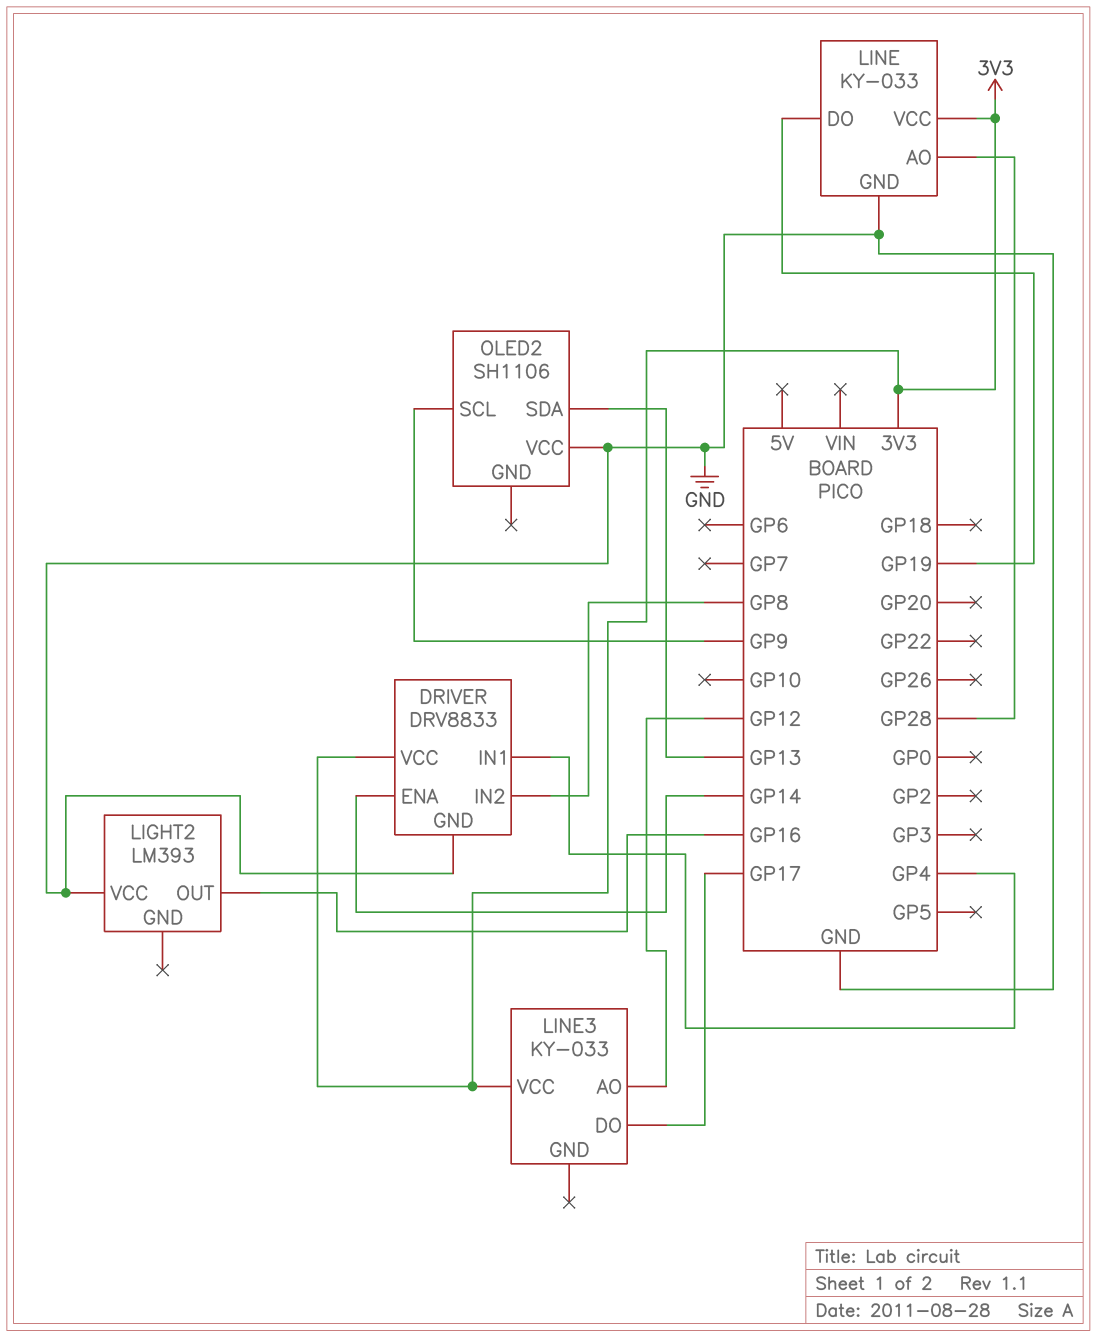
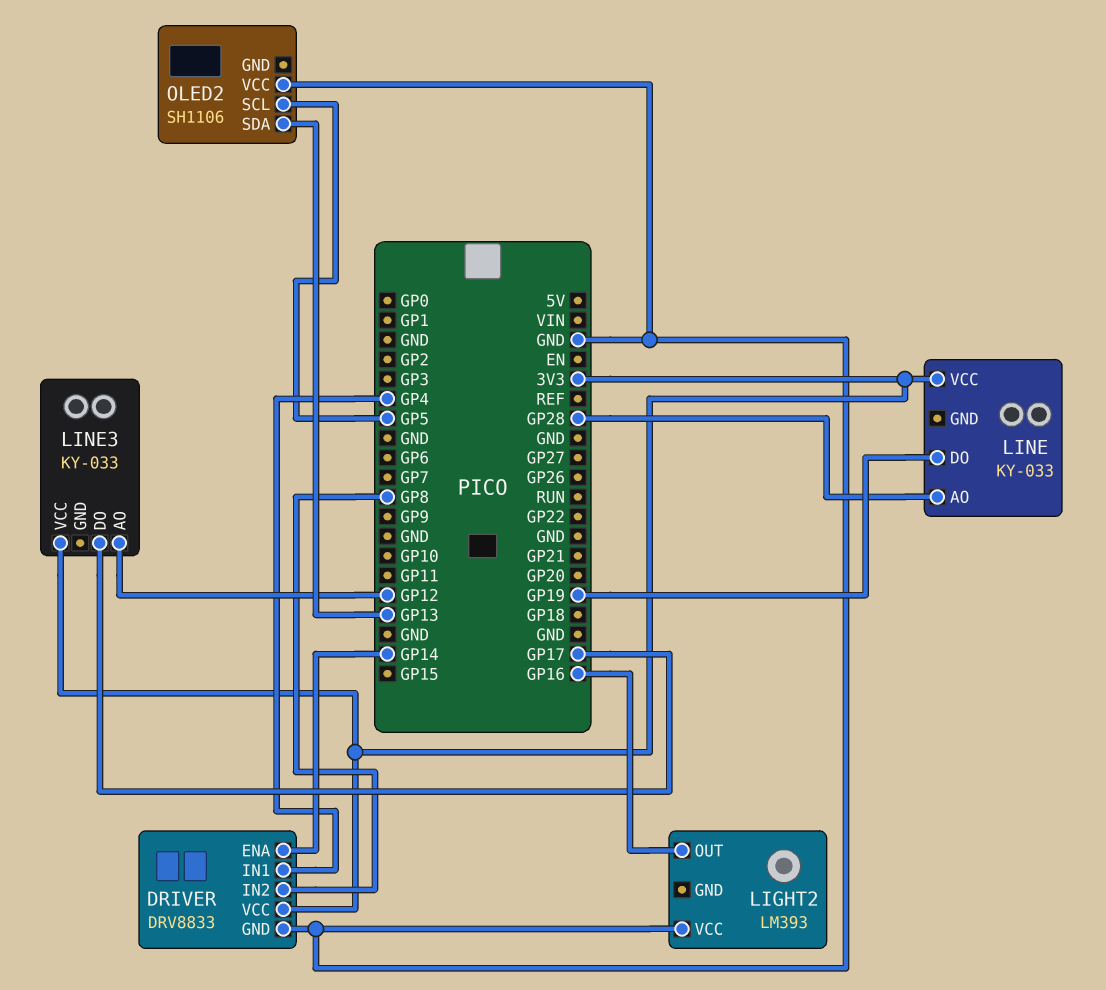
LINE pin GND: GND -> none
OLED2 pin SCL: GP9 -> GP5

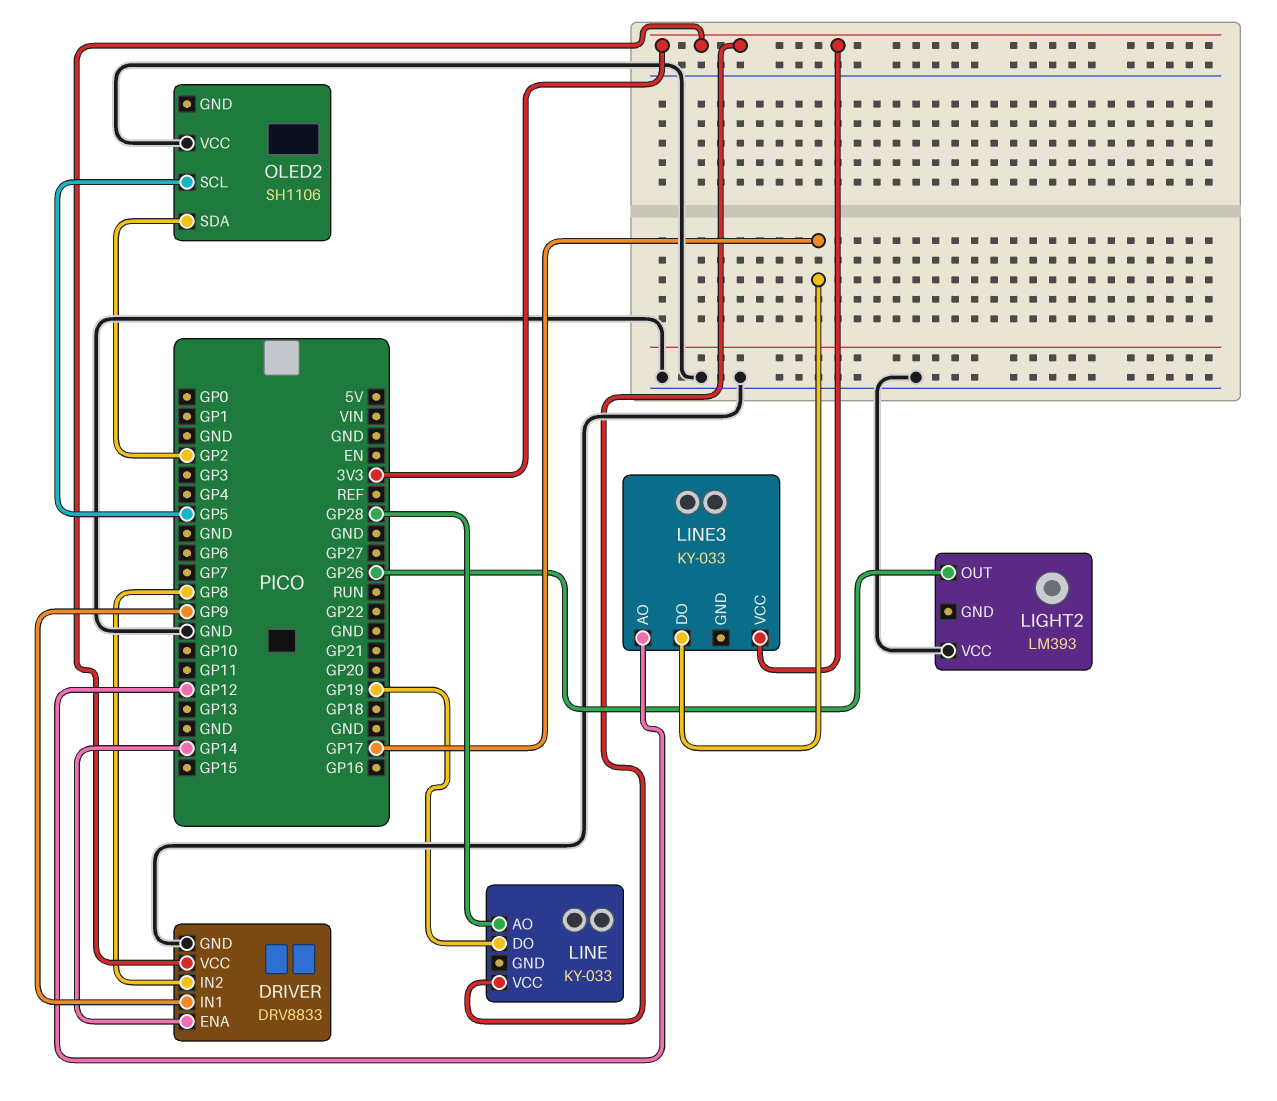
DRIVER pin IN1: GP4 -> GP9
LIGHT2 pin OUT: GP16 -> GP26
OLED2 pin SDA: GP13 -> GP2

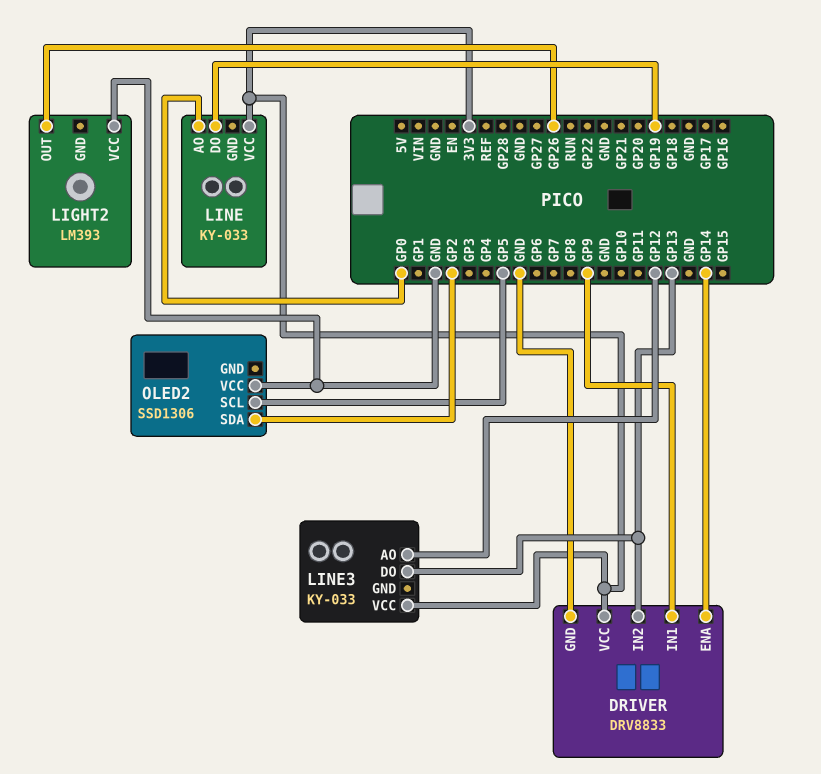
DRIVER pin IN2: GP8 -> GP13
LINE pin AO: GP28 -> GP0
LINE3 pin DO: GP17 -> GP13
OLED2: SH1106 -> SSD1306

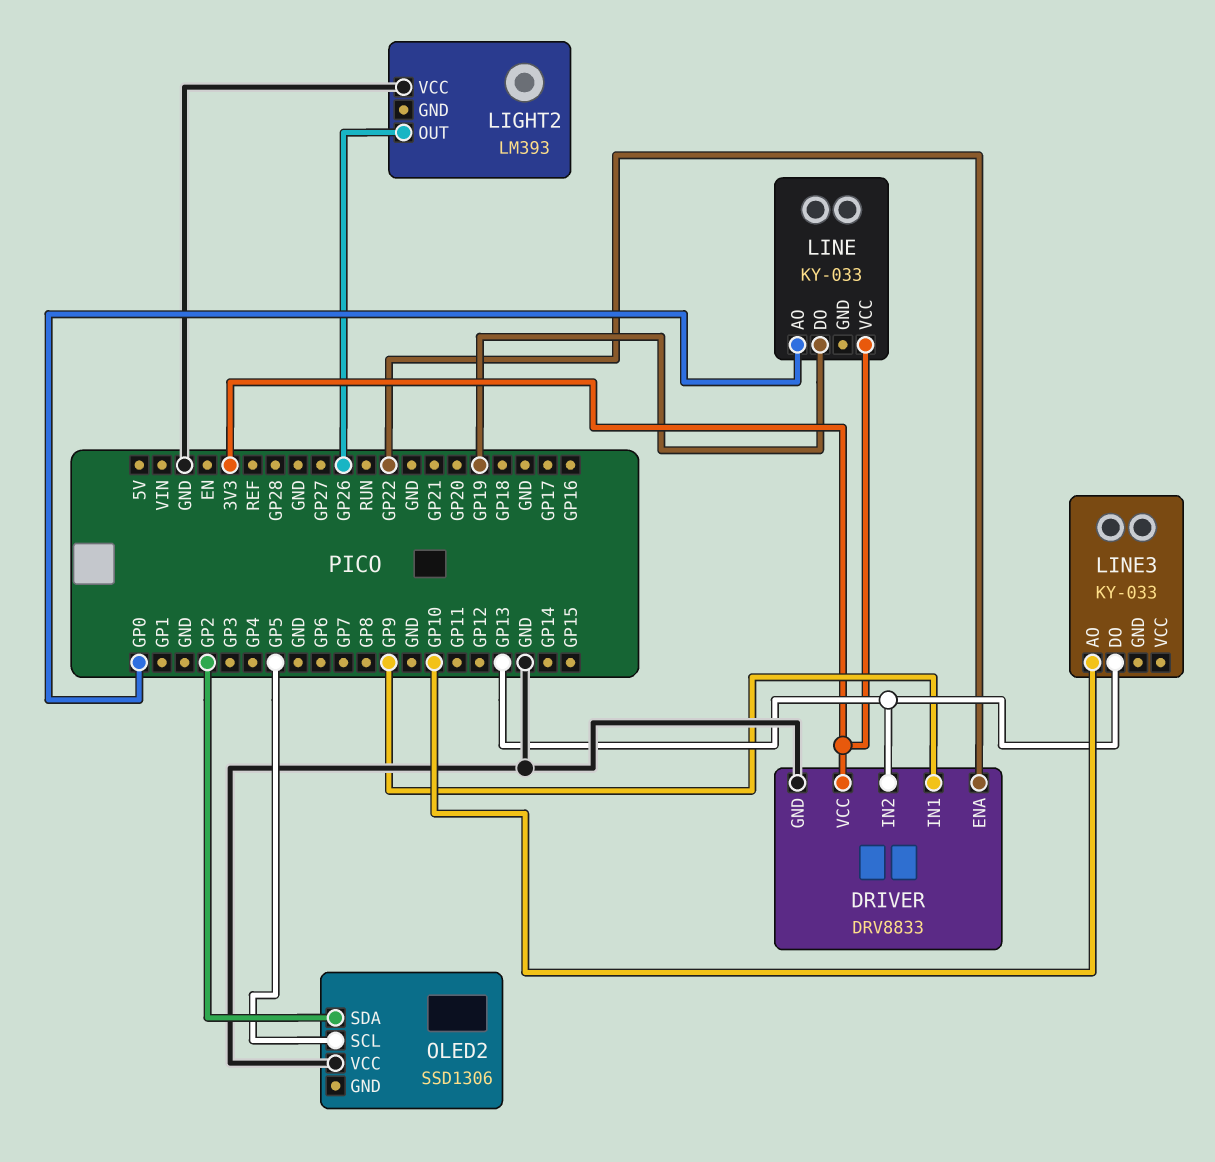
DRIVER pin ENA: GP14 -> GP22
LINE3 pin AO: GP12 -> GP10
LINE3 pin VCC: 3V3 -> none

